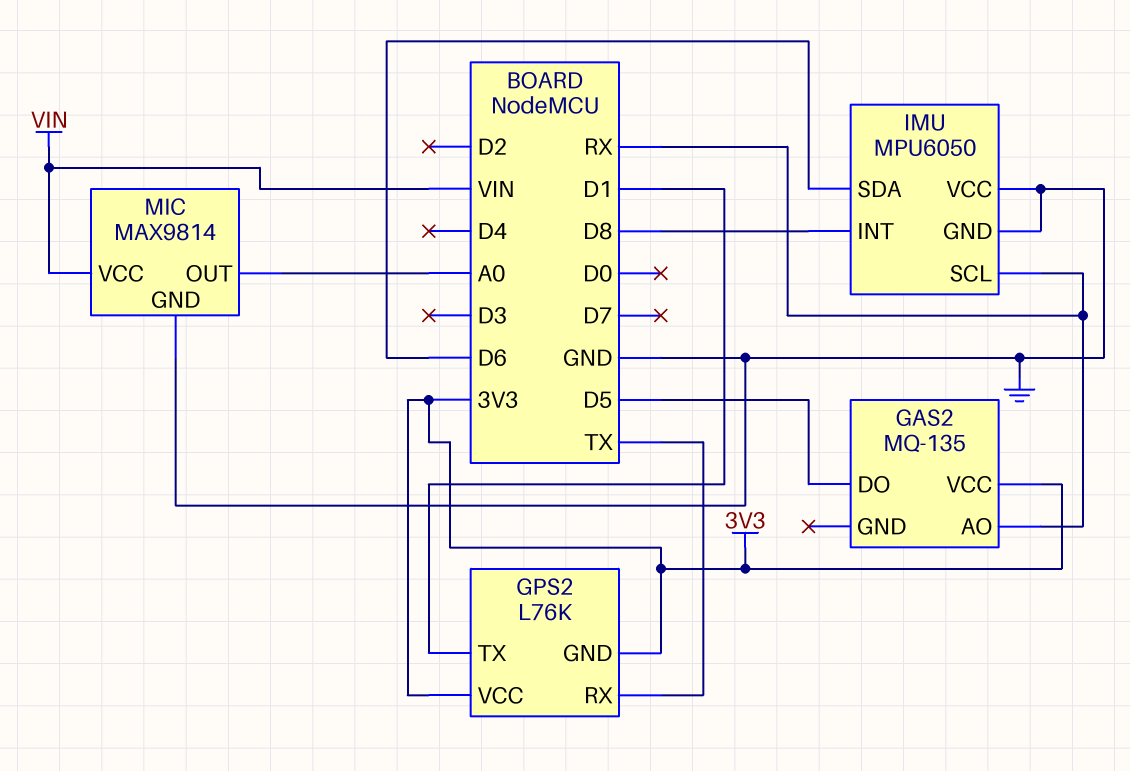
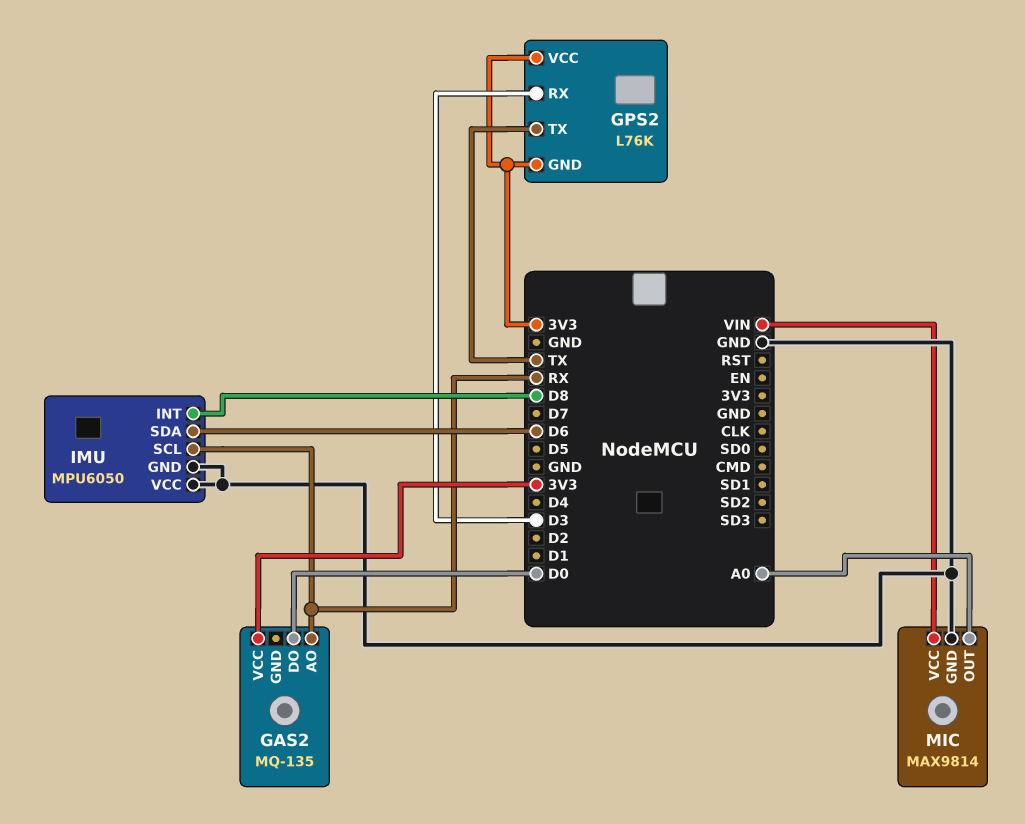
GAS2 pin DO: D5 -> D0
GPS2 pin RX: TX -> D3
GPS2 pin TX: D1 -> TX

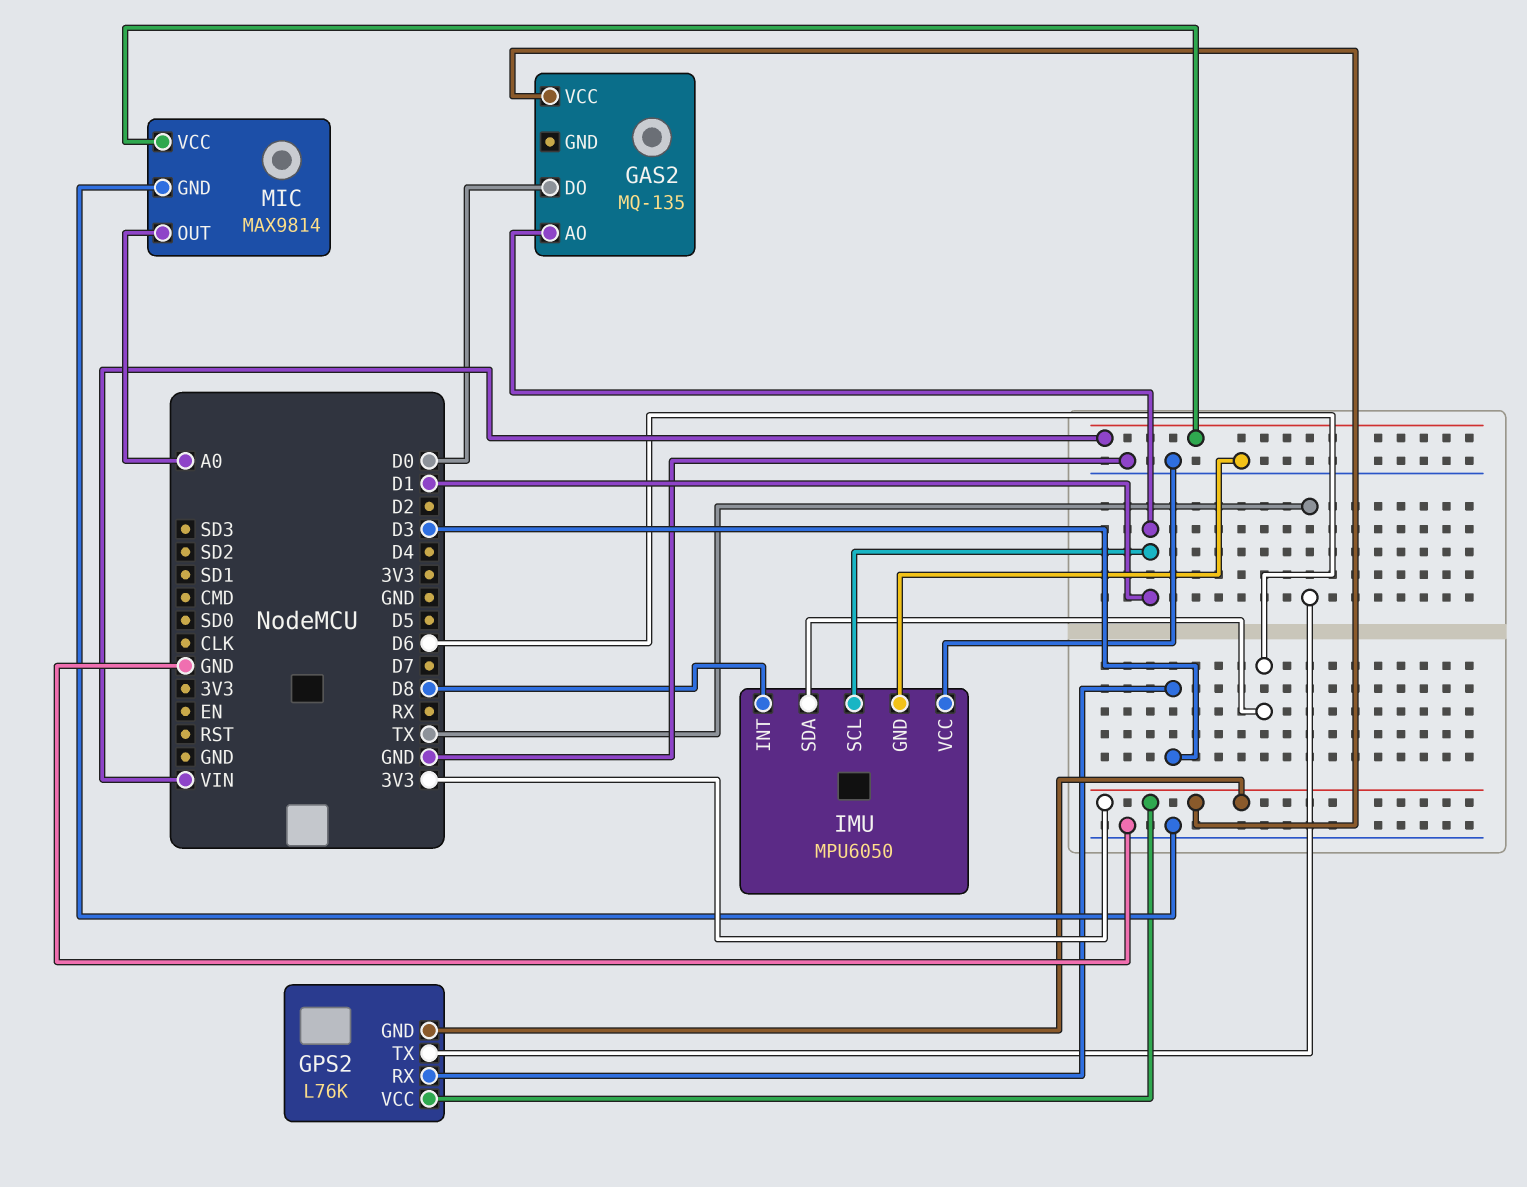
GAS2 pin AO: RX -> D1
IMU pin SCL: RX -> D1

